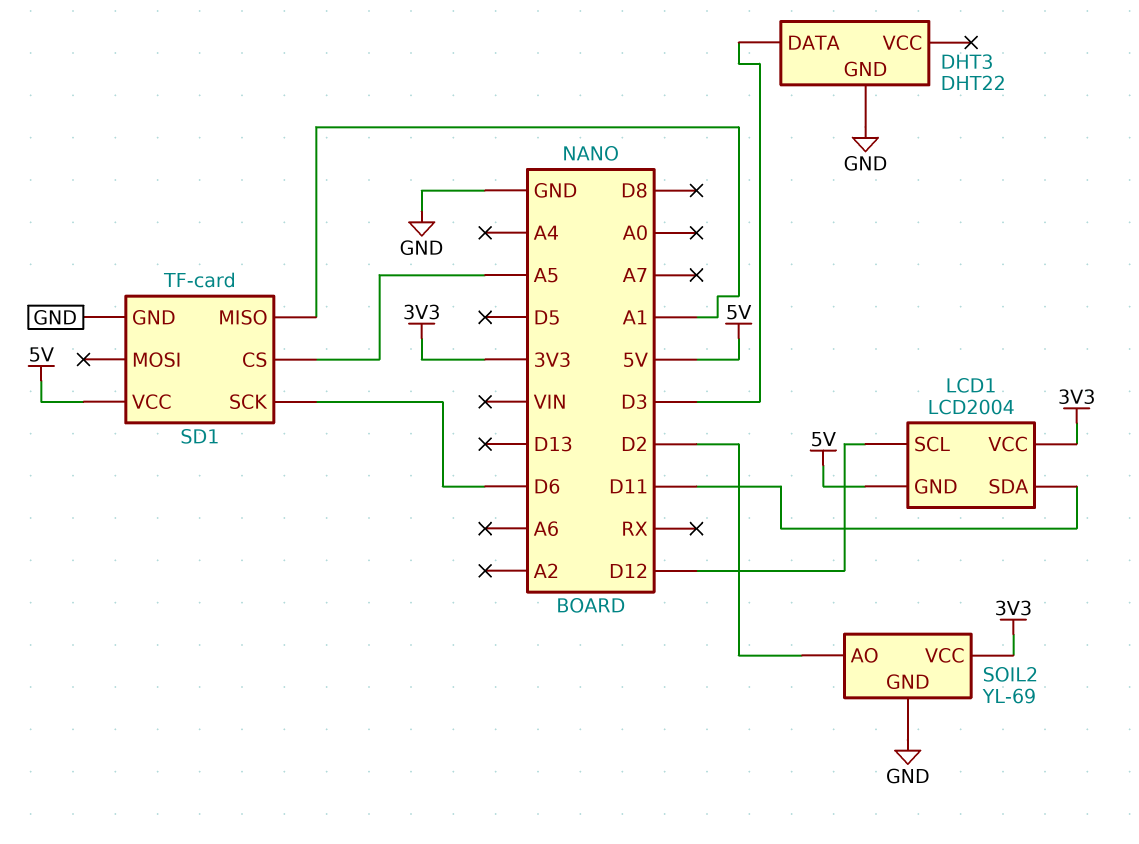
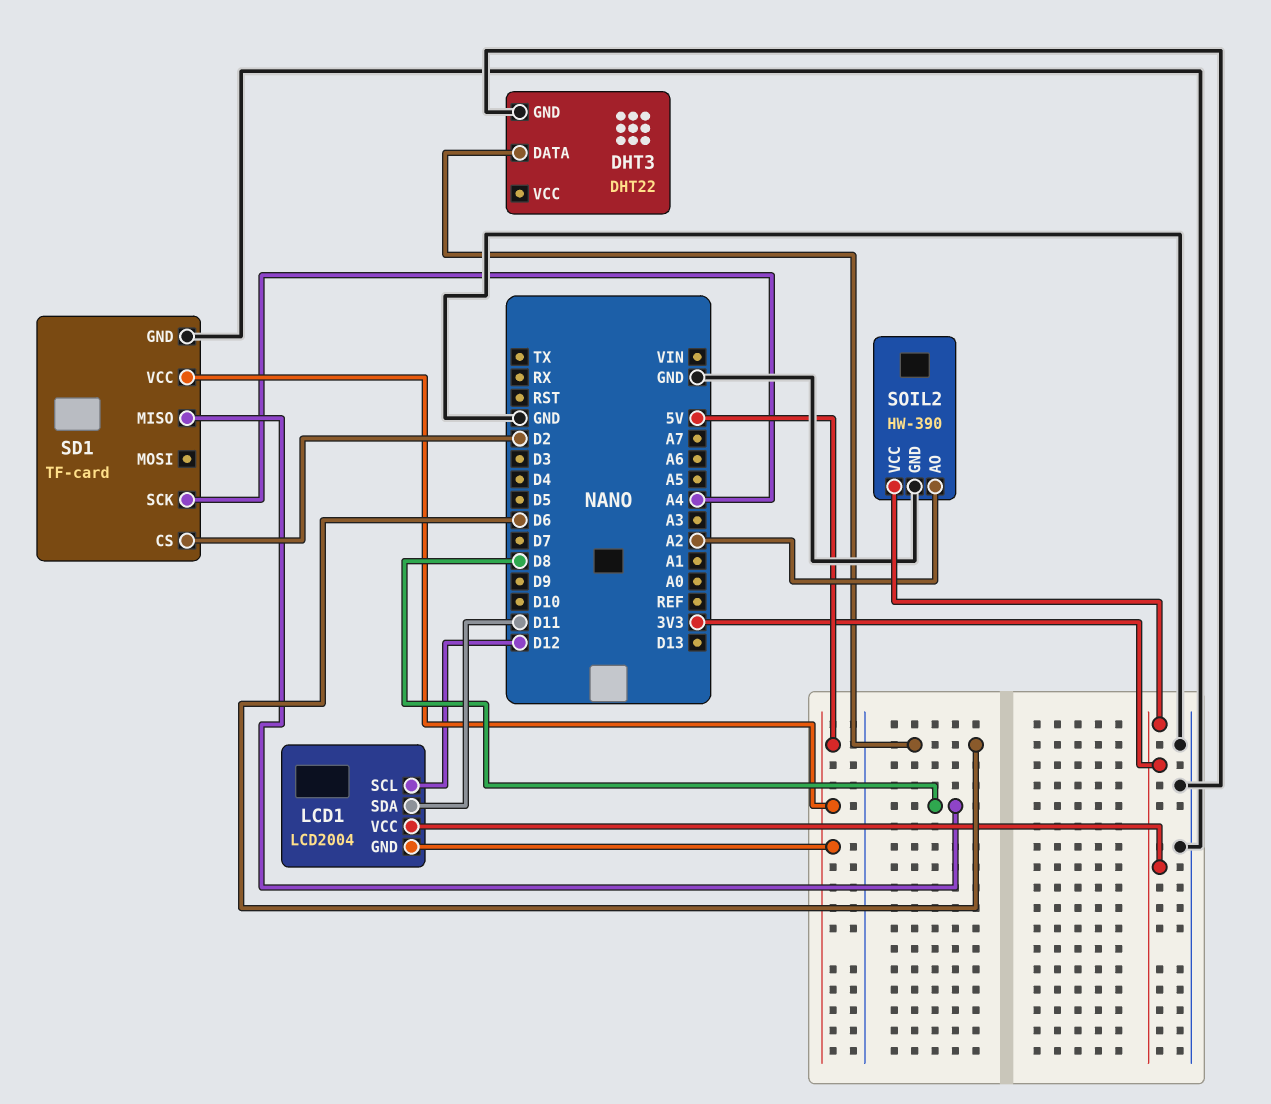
DHT3 pin DATA: D3 -> D6
SD1 pin CS: A5 -> D2
SD1 pin MISO: A1 -> D8
SD1 pin SCK: D6 -> A4
SOIL2: YL-69 -> HW-390
SOIL2 pin AO: D2 -> A2

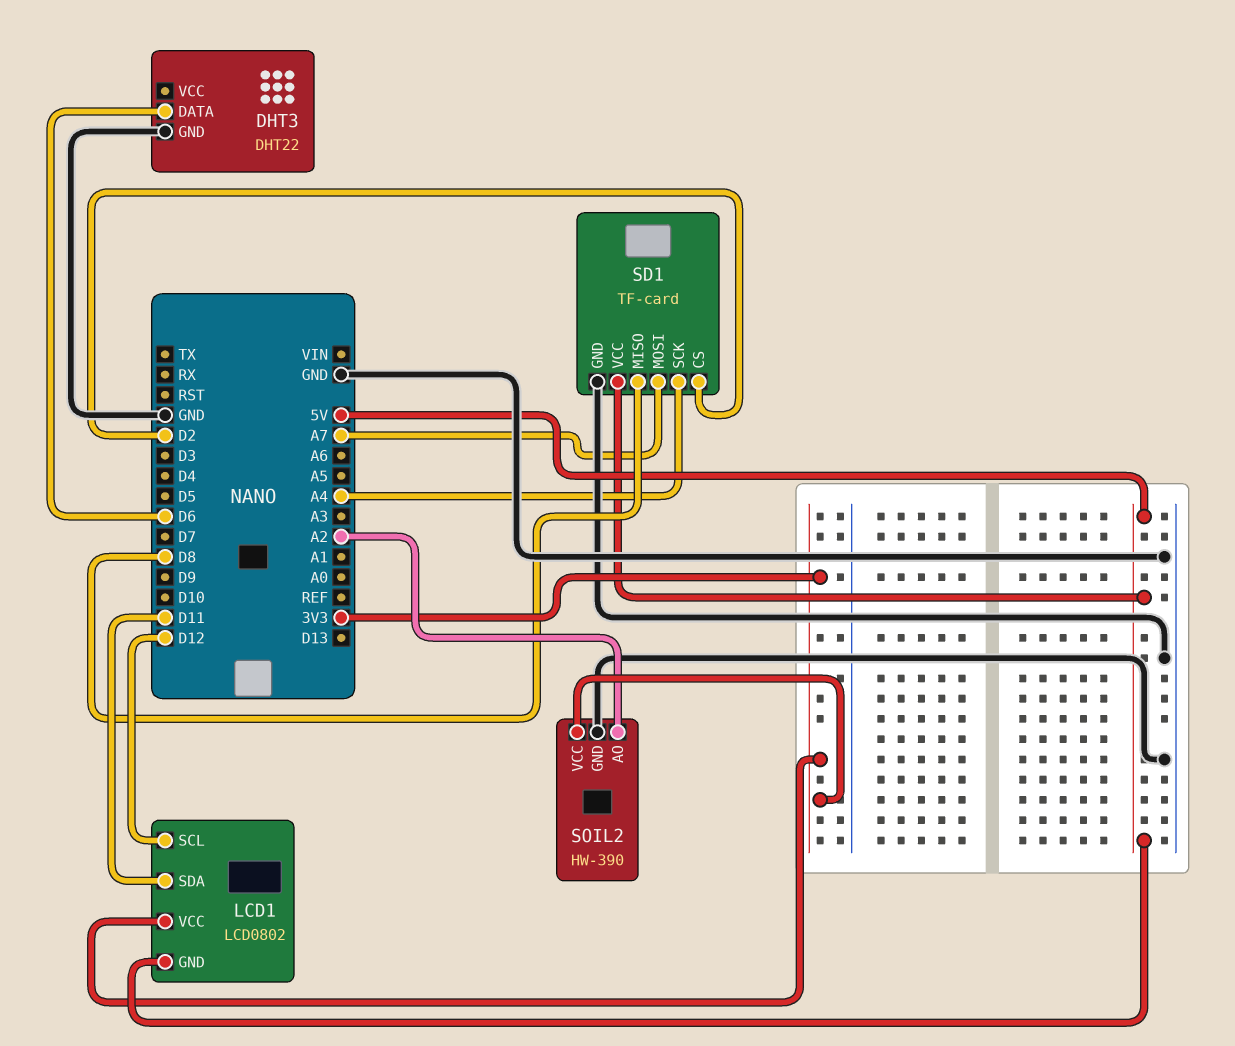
LCD1: LCD2004 -> LCD0802
SD1 pin MOSI: none -> A7

